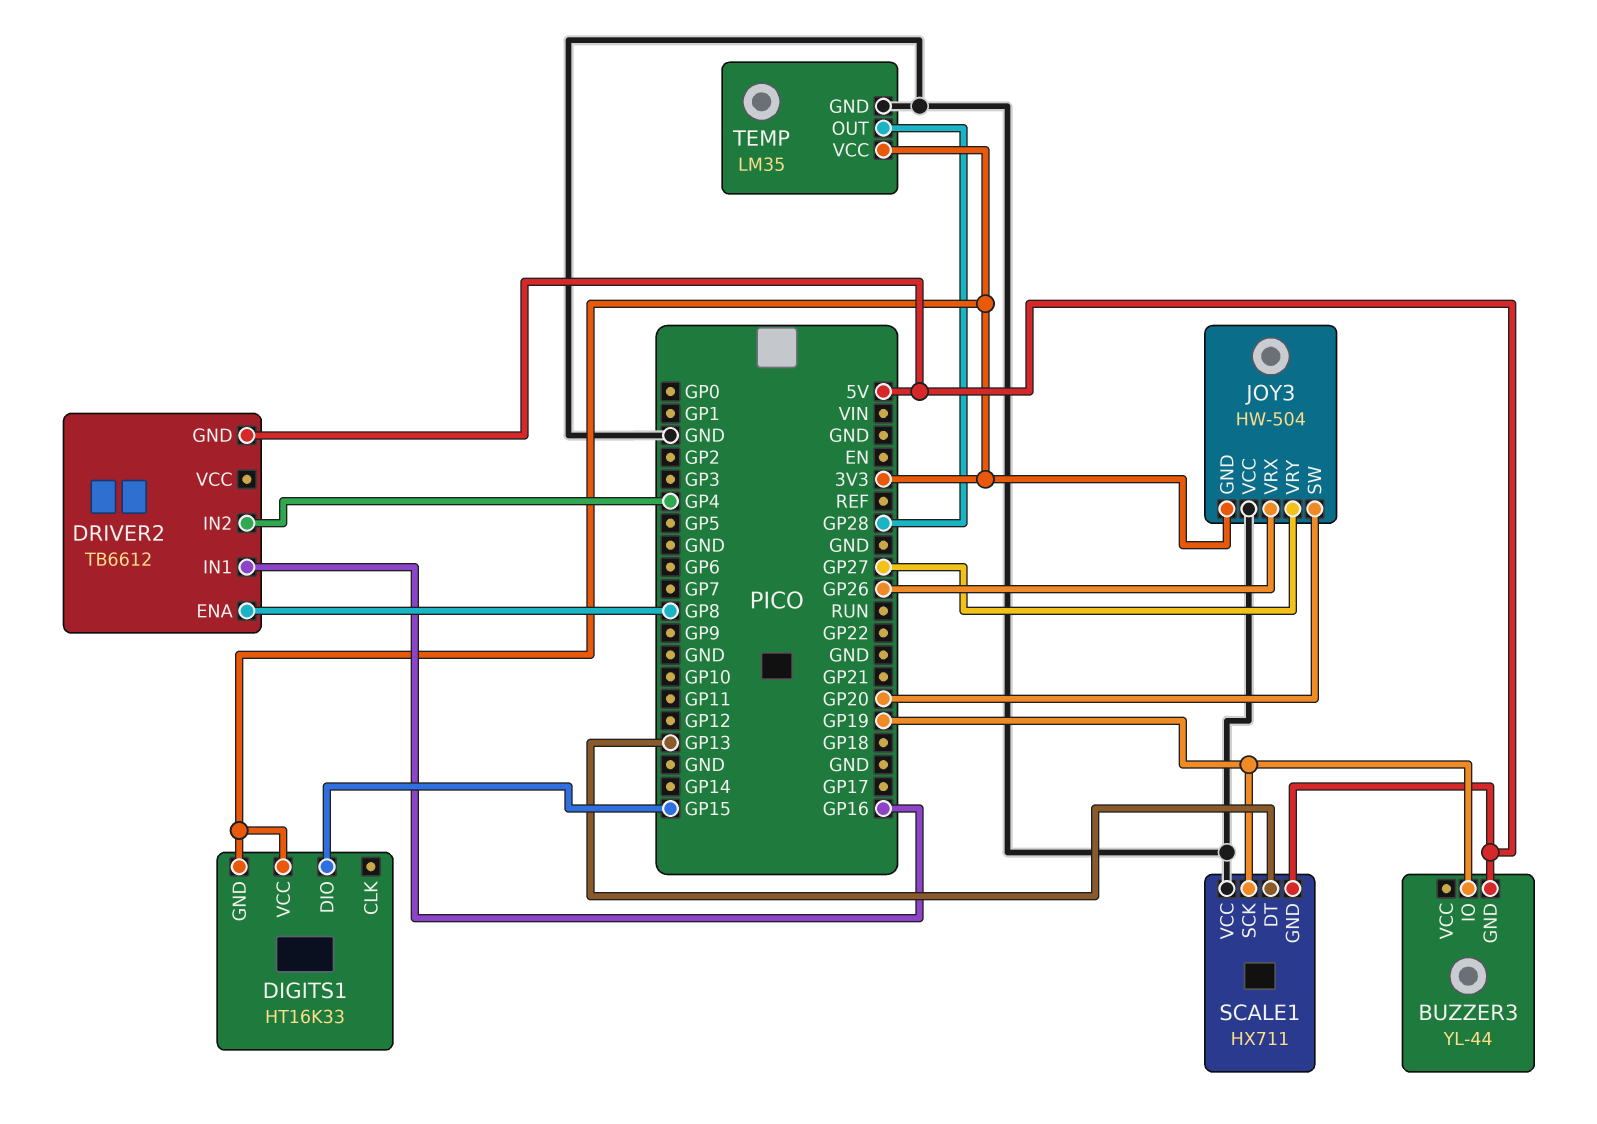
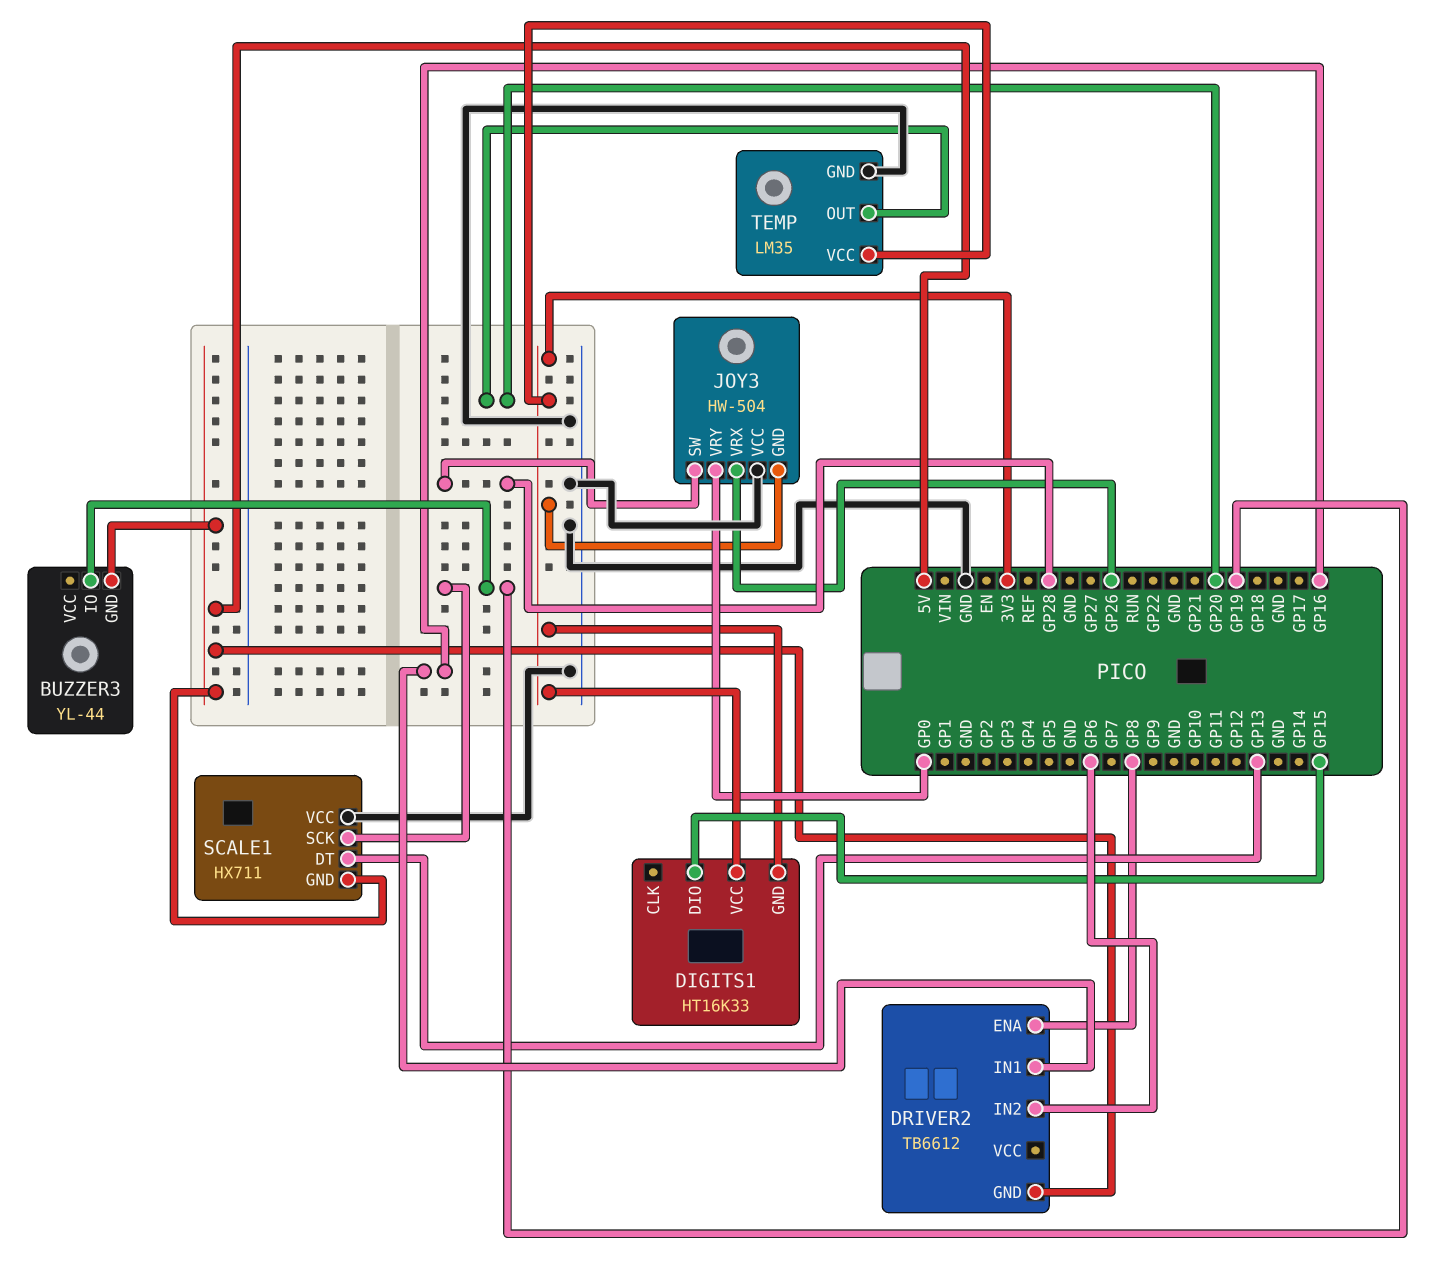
DRIVER2 pin IN2: GP4 -> GP6
JOY3 pin SW: GP20 -> GP28
JOY3 pin VRY: GP27 -> GP0
TEMP pin OUT: GP28 -> GP20

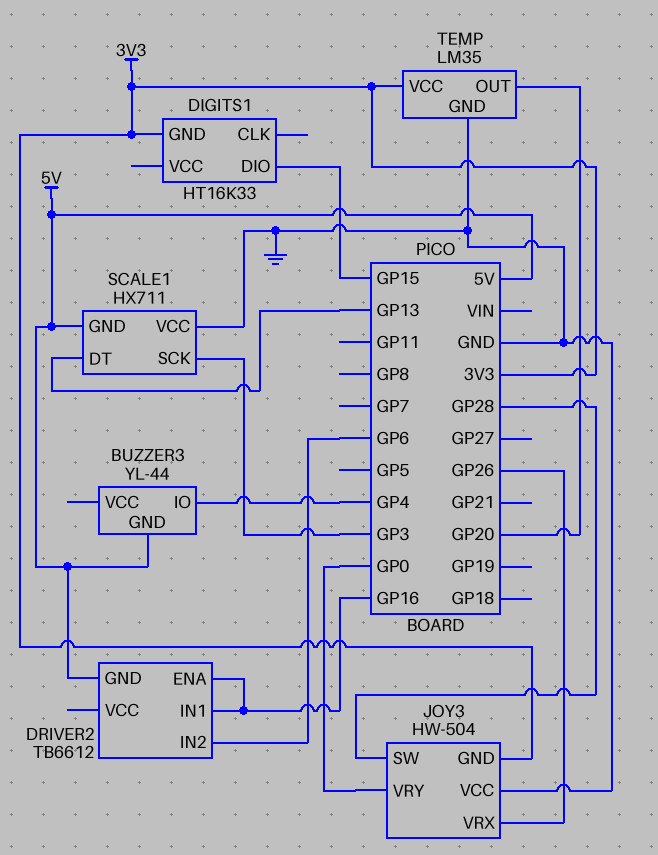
BUZZER3 pin IO: GP19 -> GP4
DIGITS1 pin VCC: 3V3 -> none
DRIVER2 pin ENA: GP8 -> GP16
SCALE1 pin SCK: GP19 -> GP3

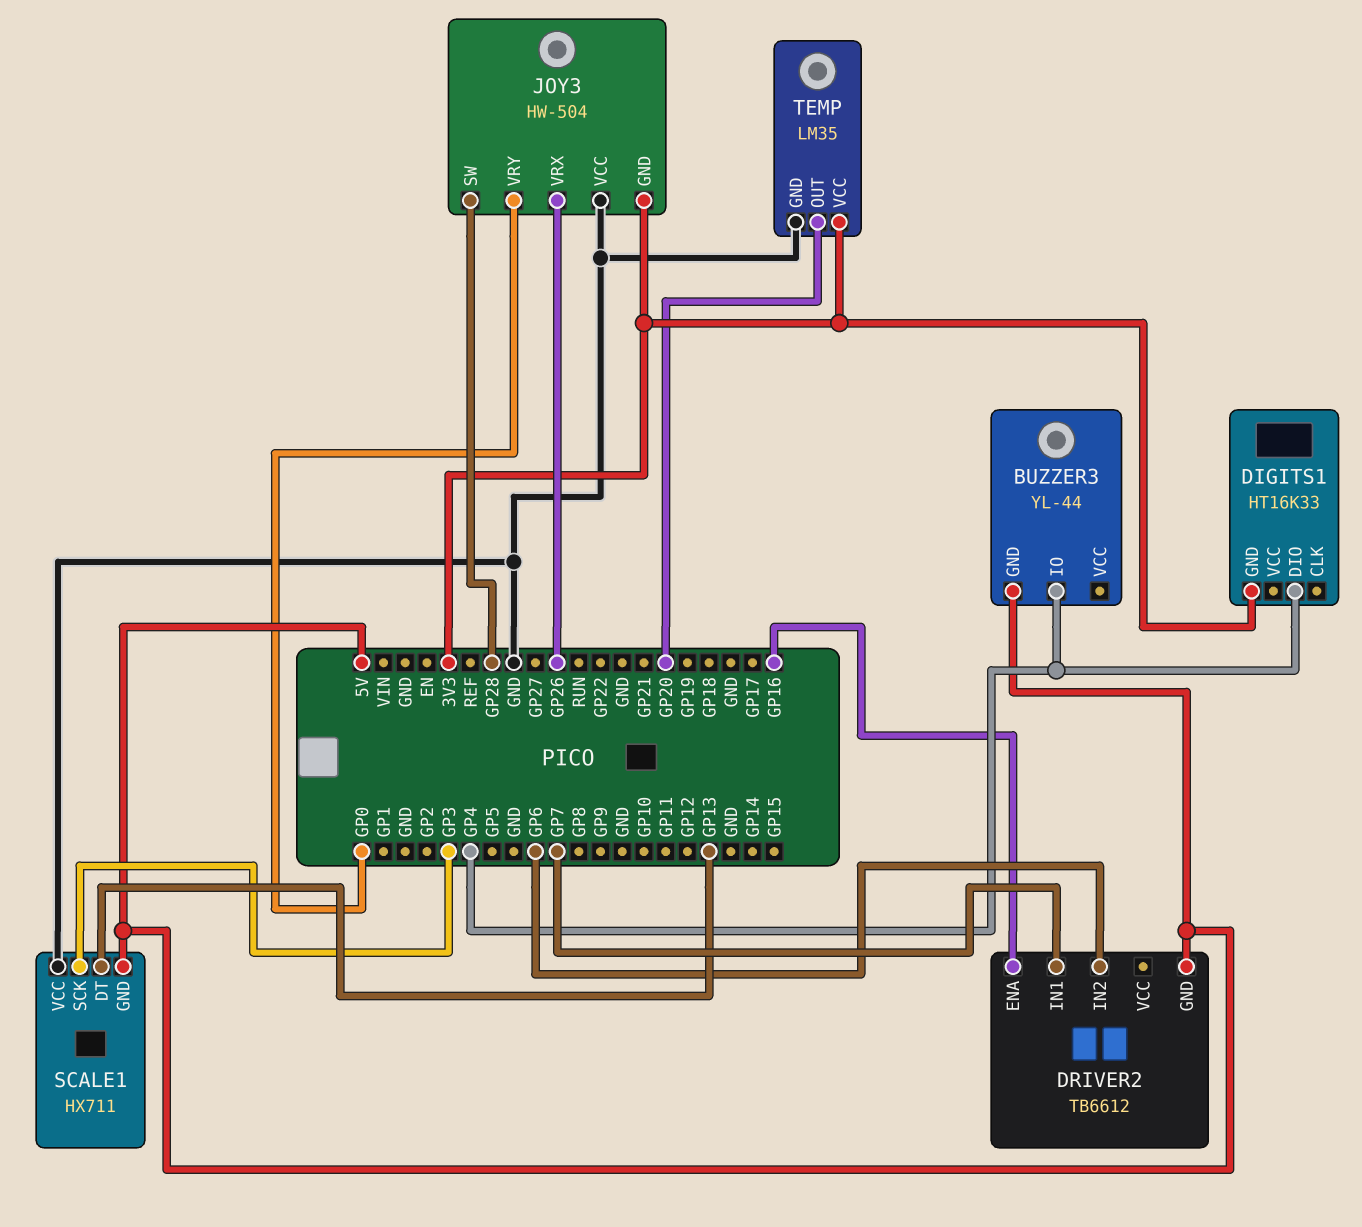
DIGITS1 pin DIO: GP15 -> GP4
DRIVER2 pin IN1: GP16 -> GP7

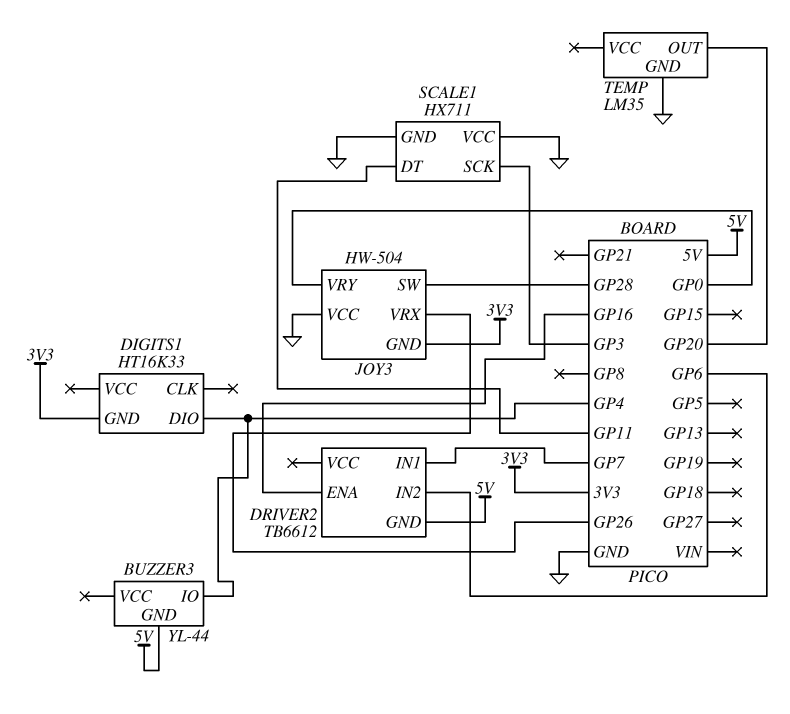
SCALE1 pin DT: GP13 -> GP11
SCALE1 pin GND: 5V -> GND
TEMP pin VCC: 3V3 -> none

